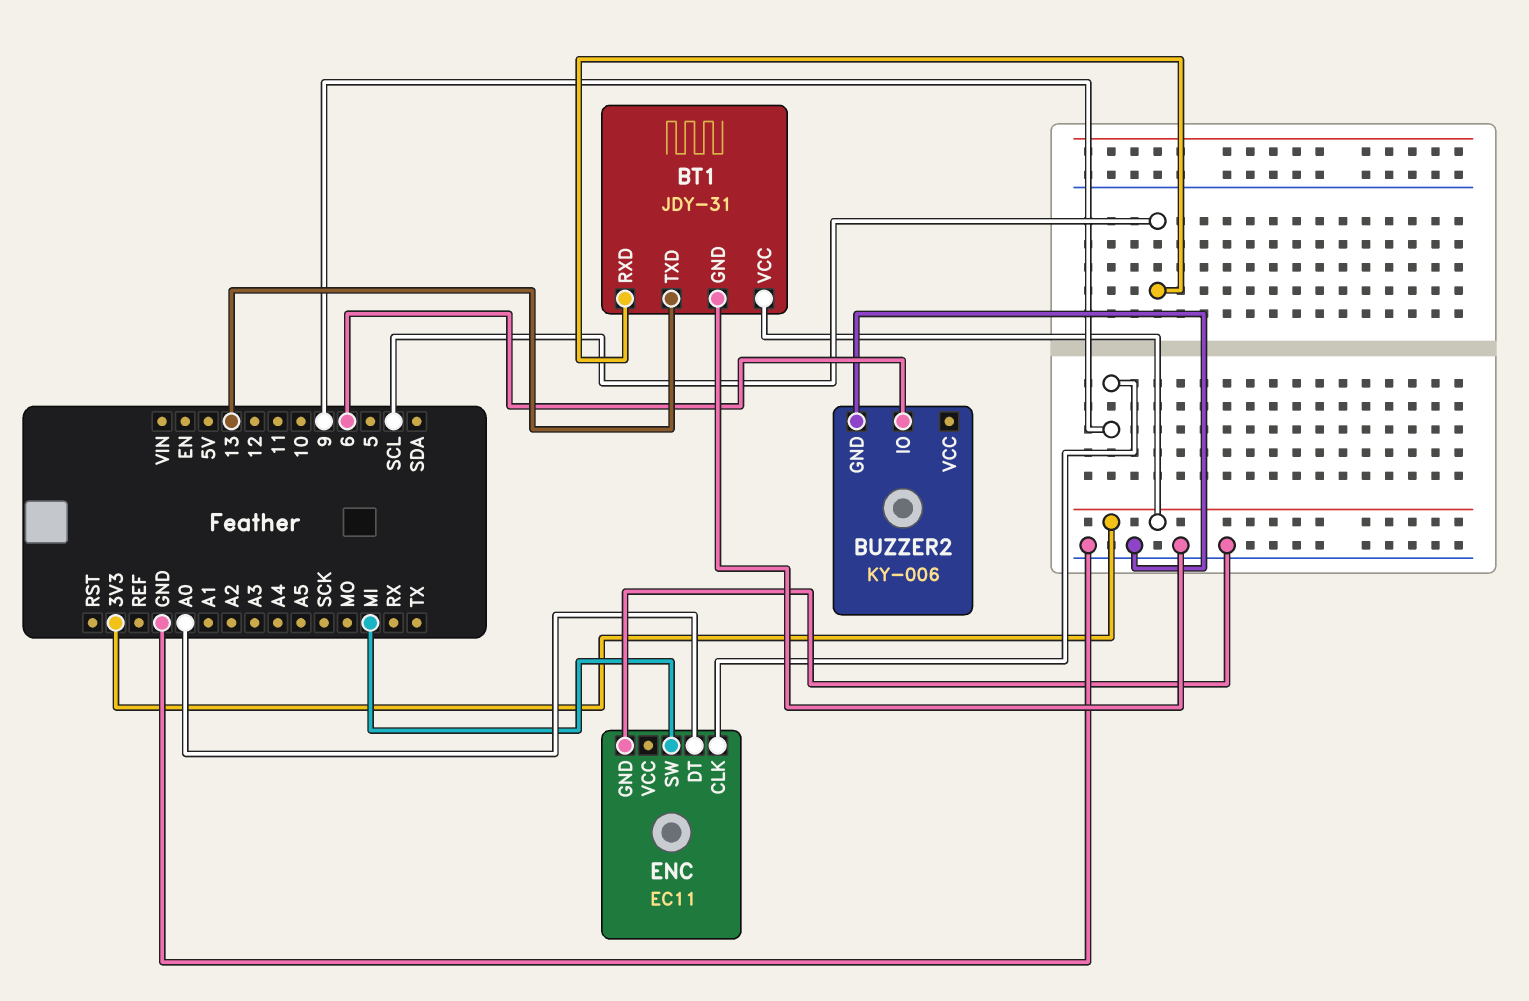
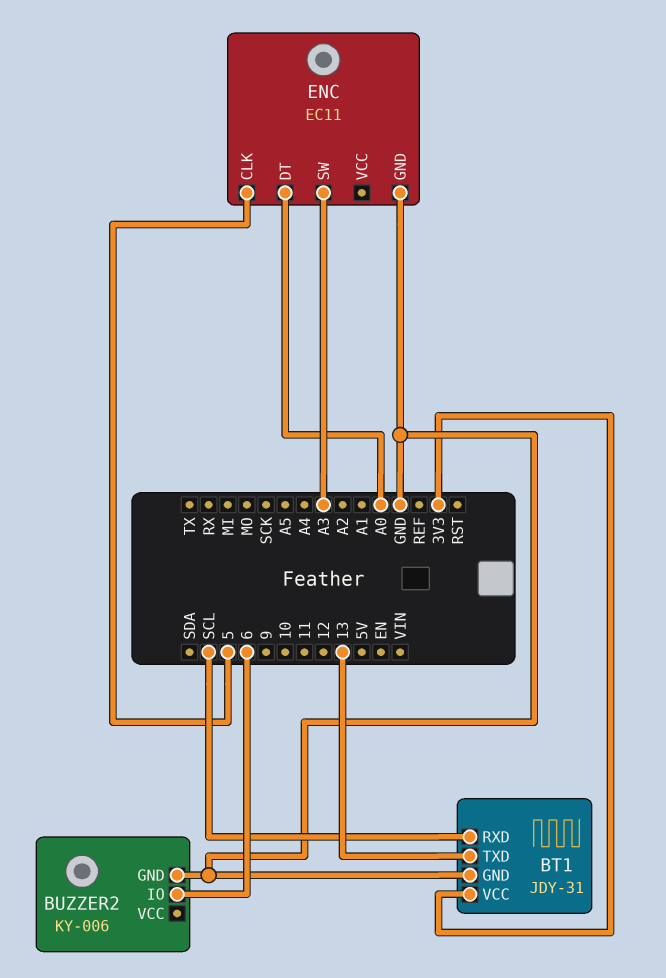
ENC pin CLK: 9 -> 5
ENC pin SW: MI -> A3

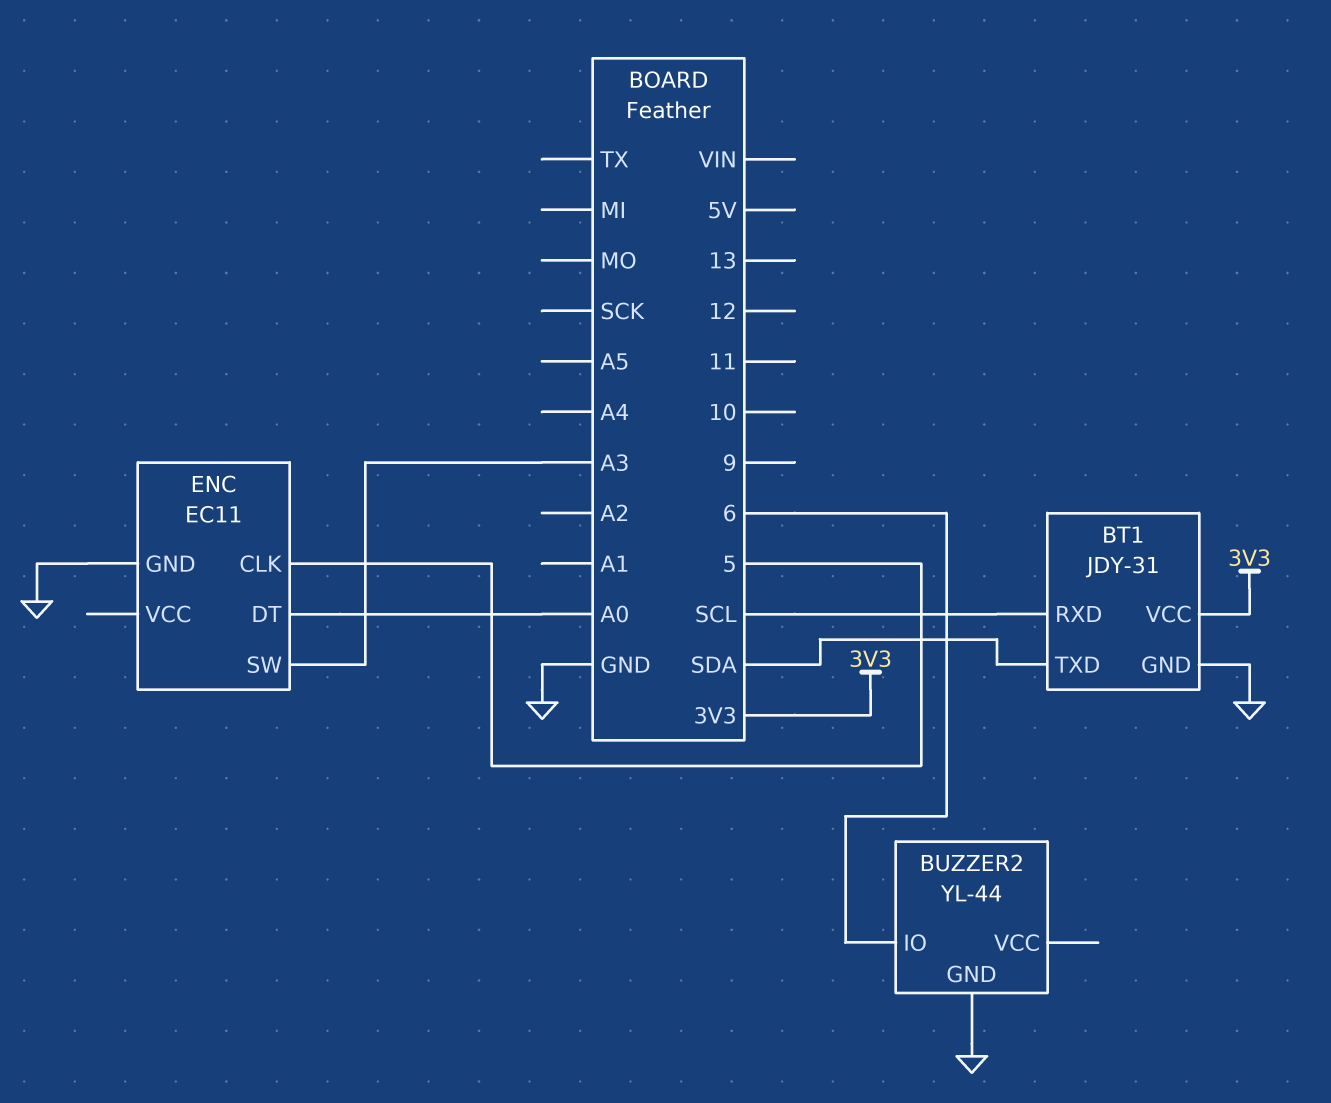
BT1 pin TXD: 13 -> SDA
BUZZER2: KY-006 -> YL-44

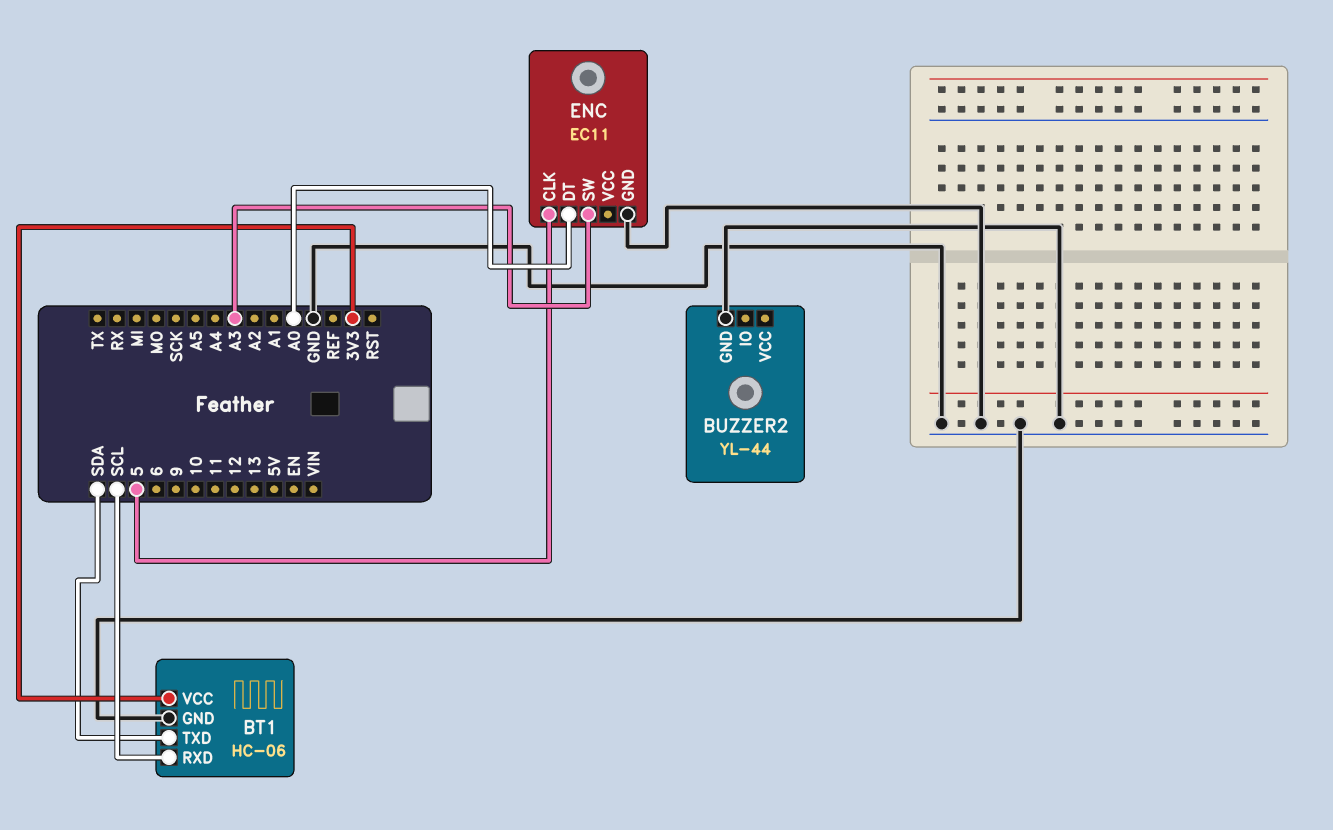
BT1: JDY-31 -> HC-06
BUZZER2 pin IO: 6 -> none

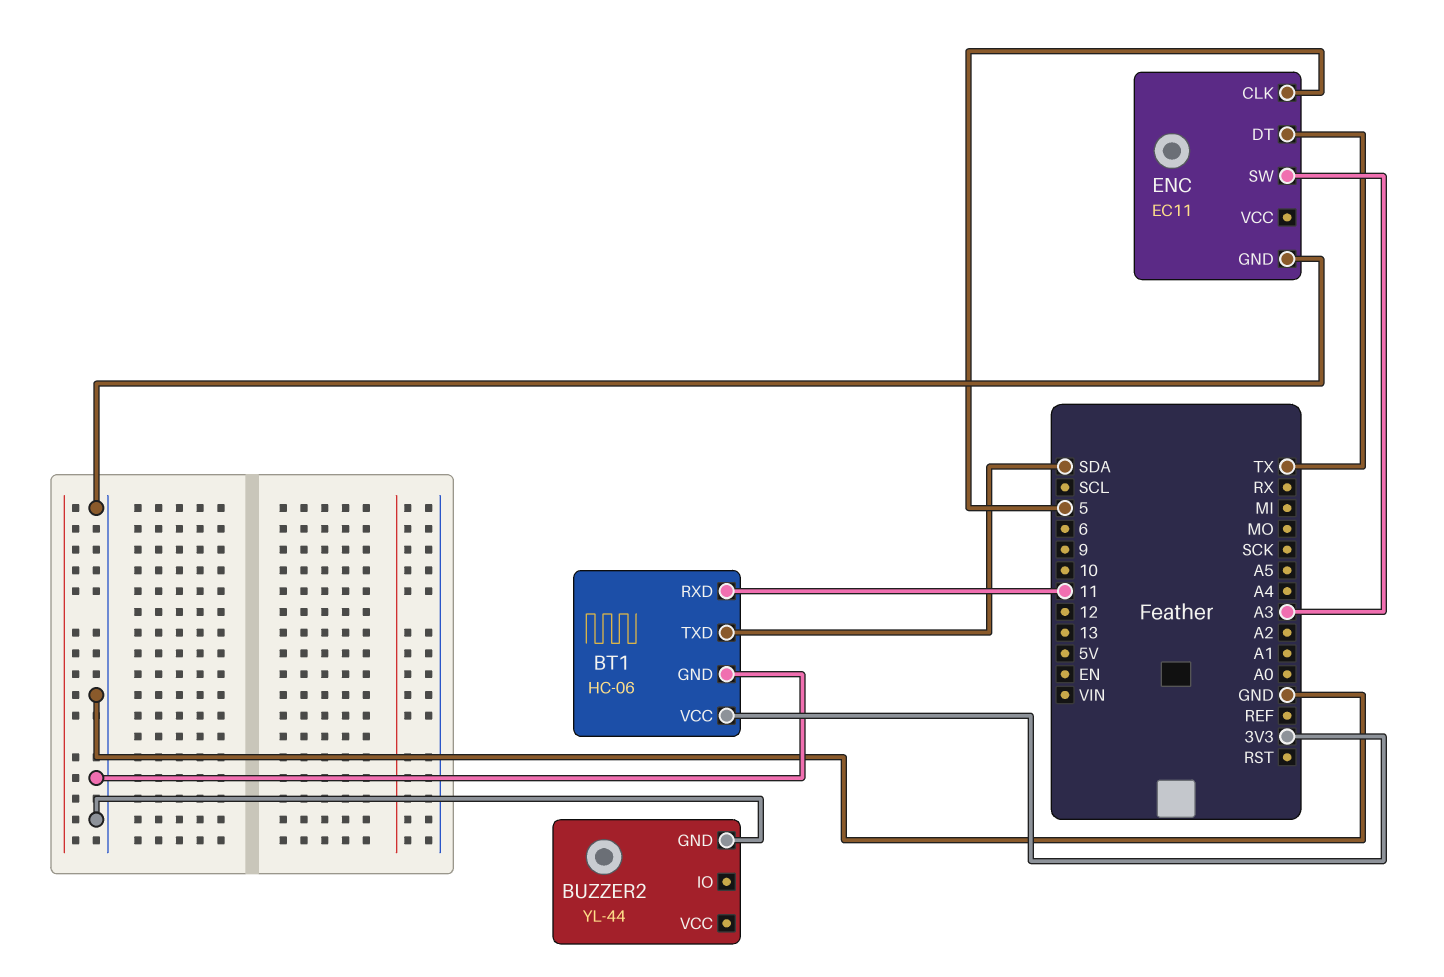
BT1 pin RXD: SCL -> 11
ENC pin DT: A0 -> TX

